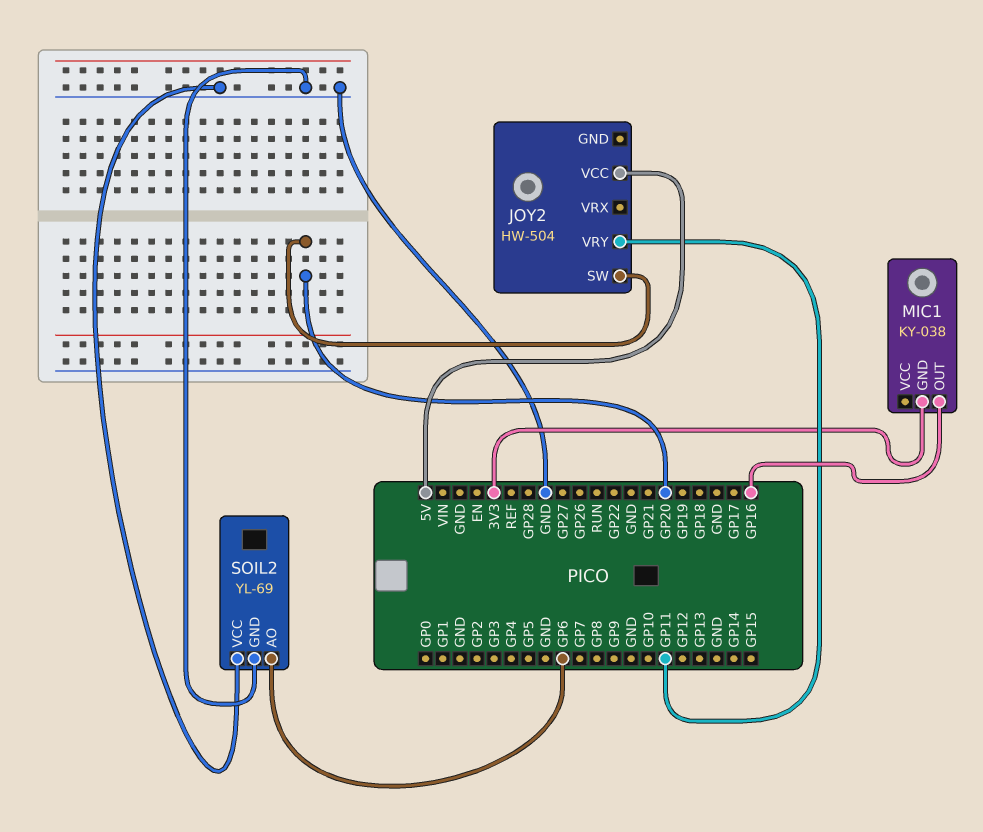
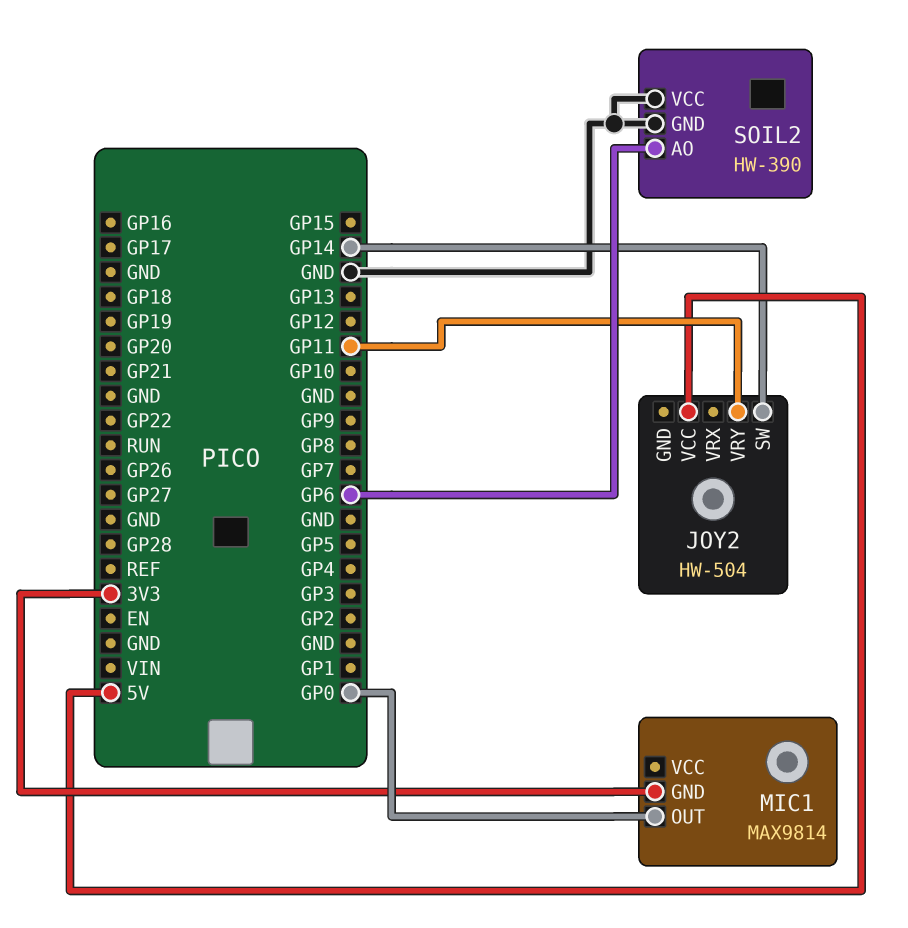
JOY2 pin SW: GP20 -> GP14
MIC1: KY-038 -> MAX9814
MIC1 pin OUT: GP16 -> GP0
SOIL2: YL-69 -> HW-390

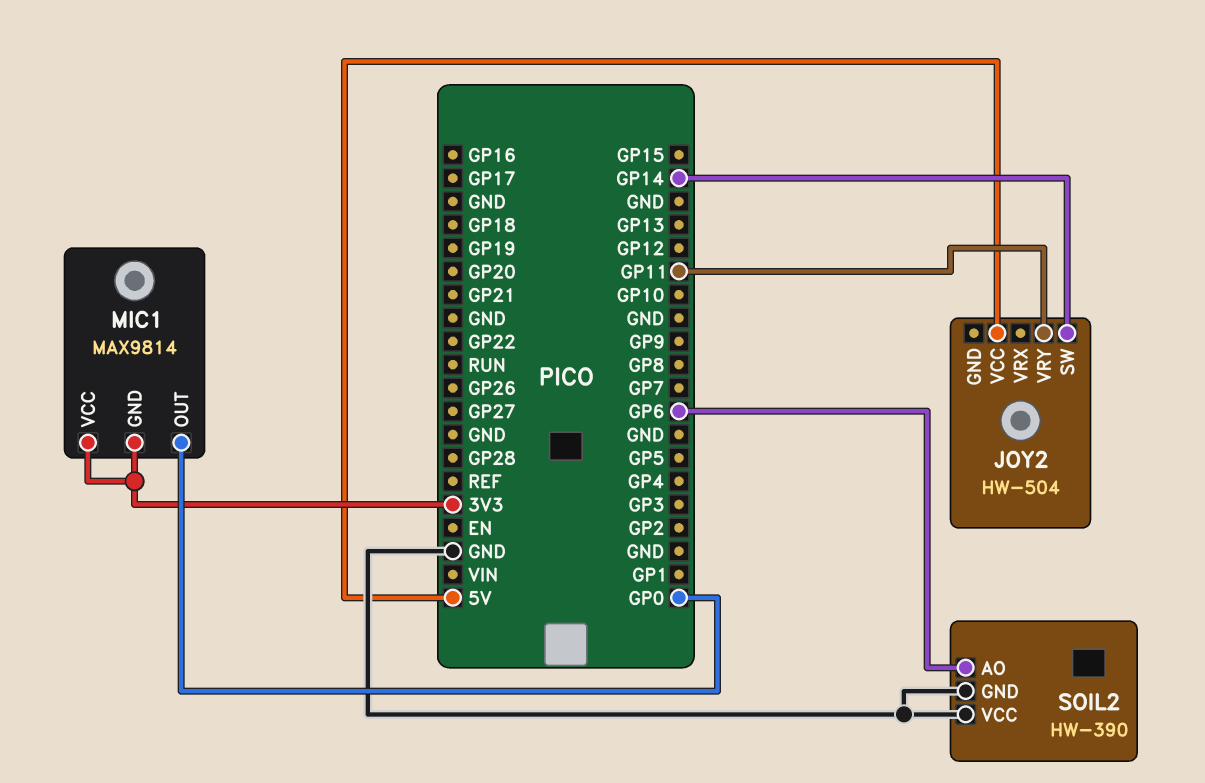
MIC1 pin VCC: none -> 3V3

